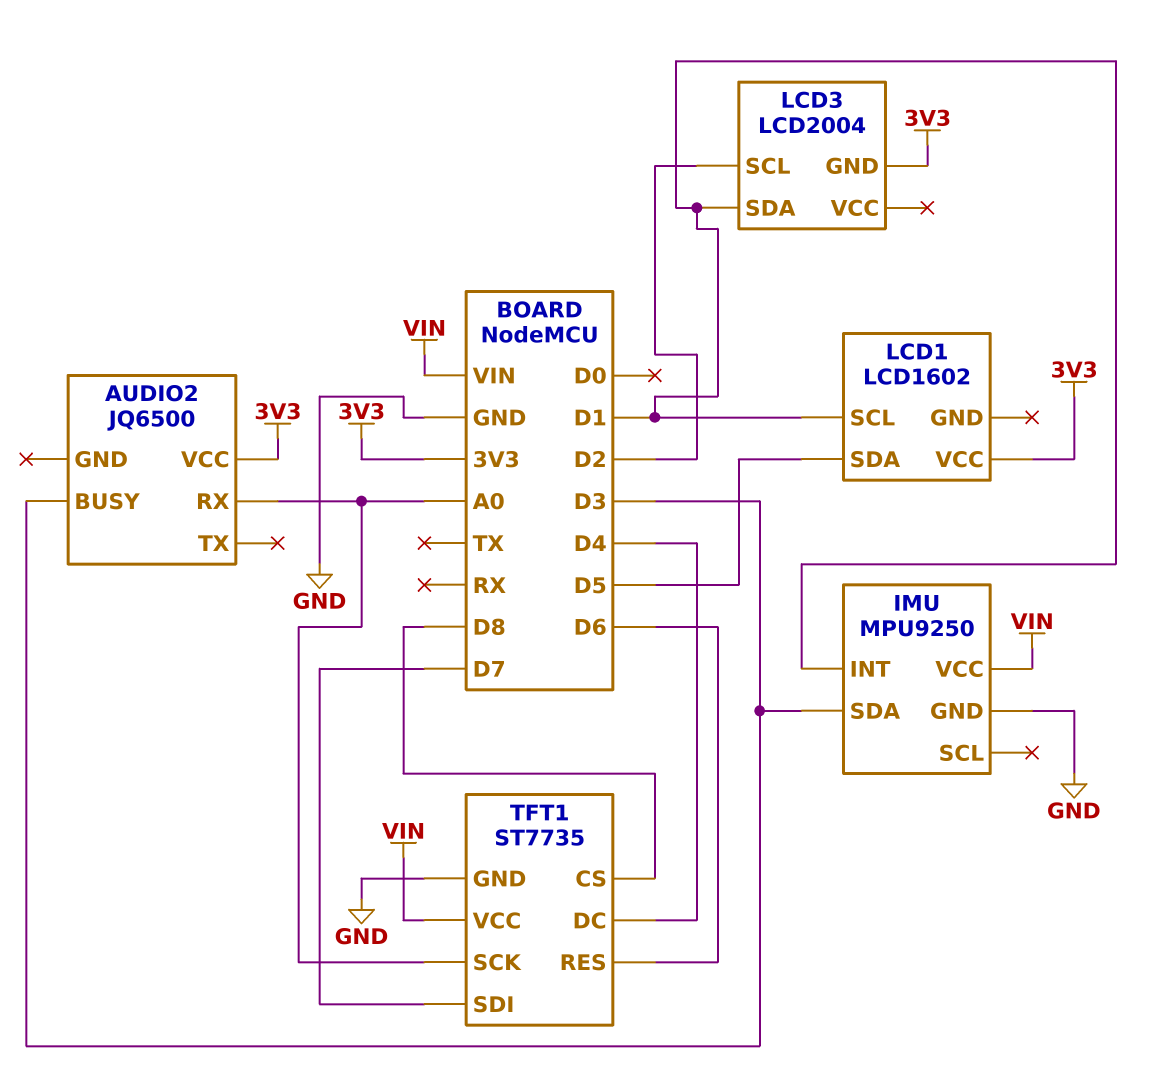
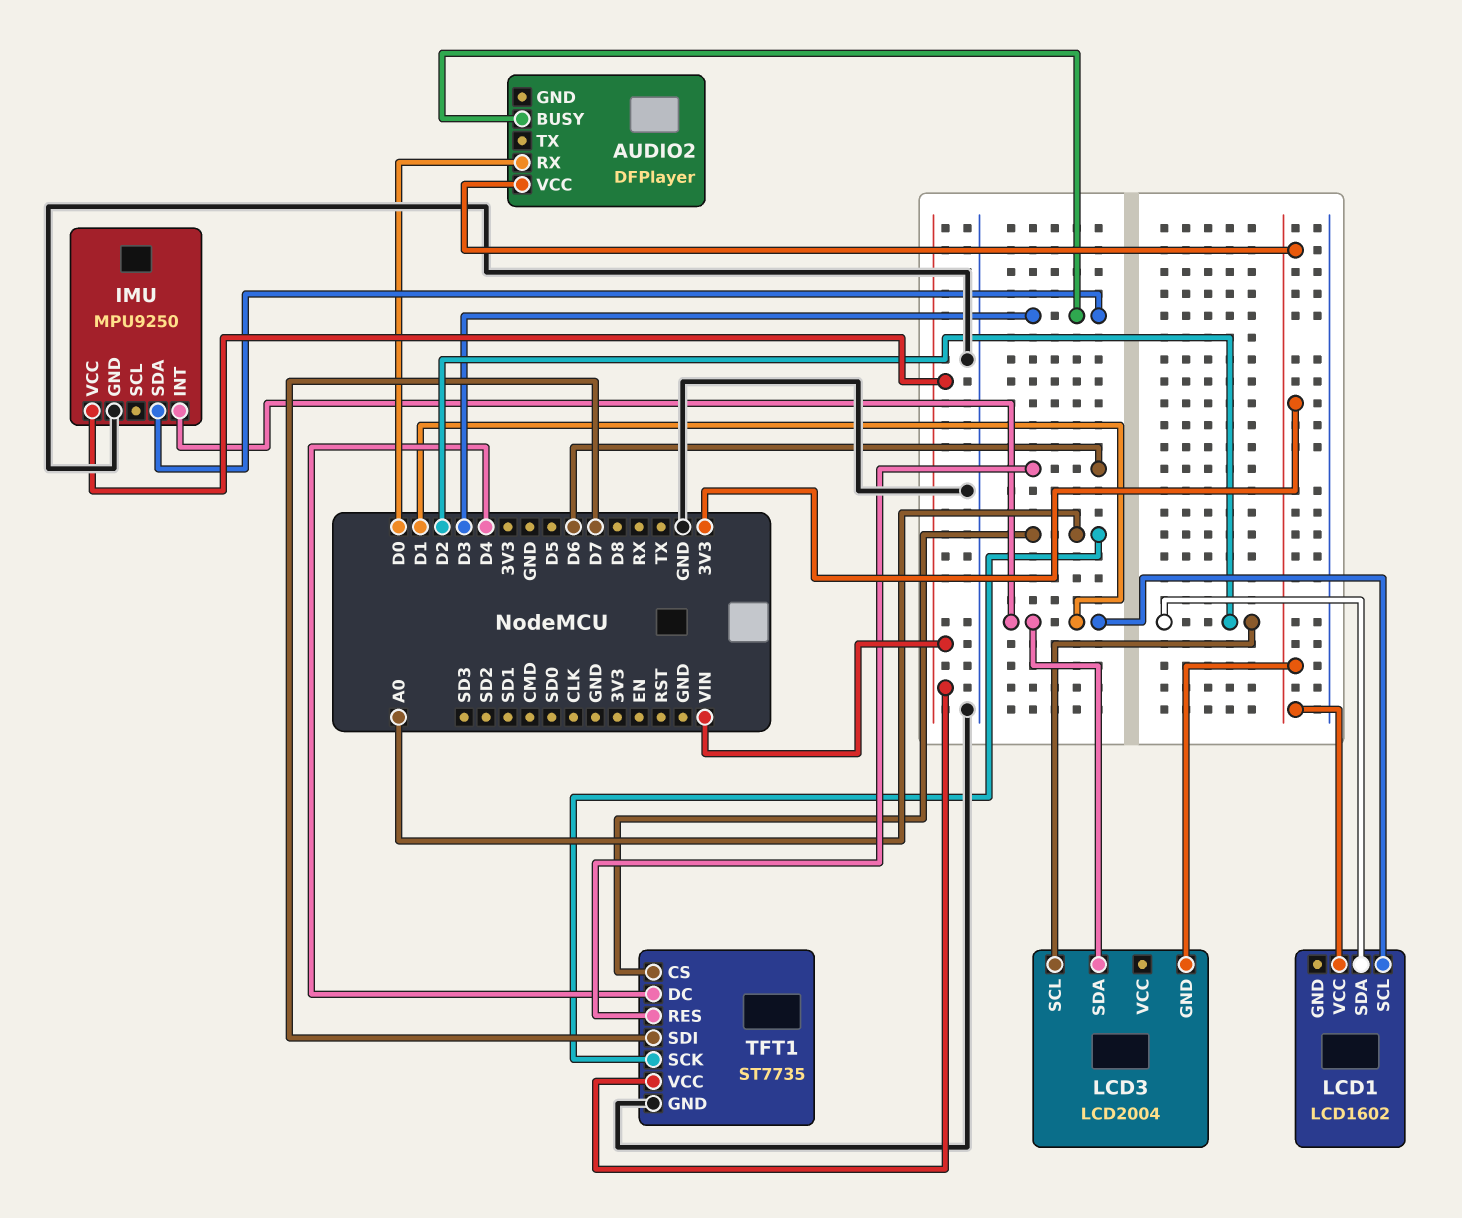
AUDIO2: JQ6500 -> DFPlayer
AUDIO2 pin RX: A0 -> D0
LCD1 pin SDA: D5 -> D2
TFT1 pin CS: D8 -> A0

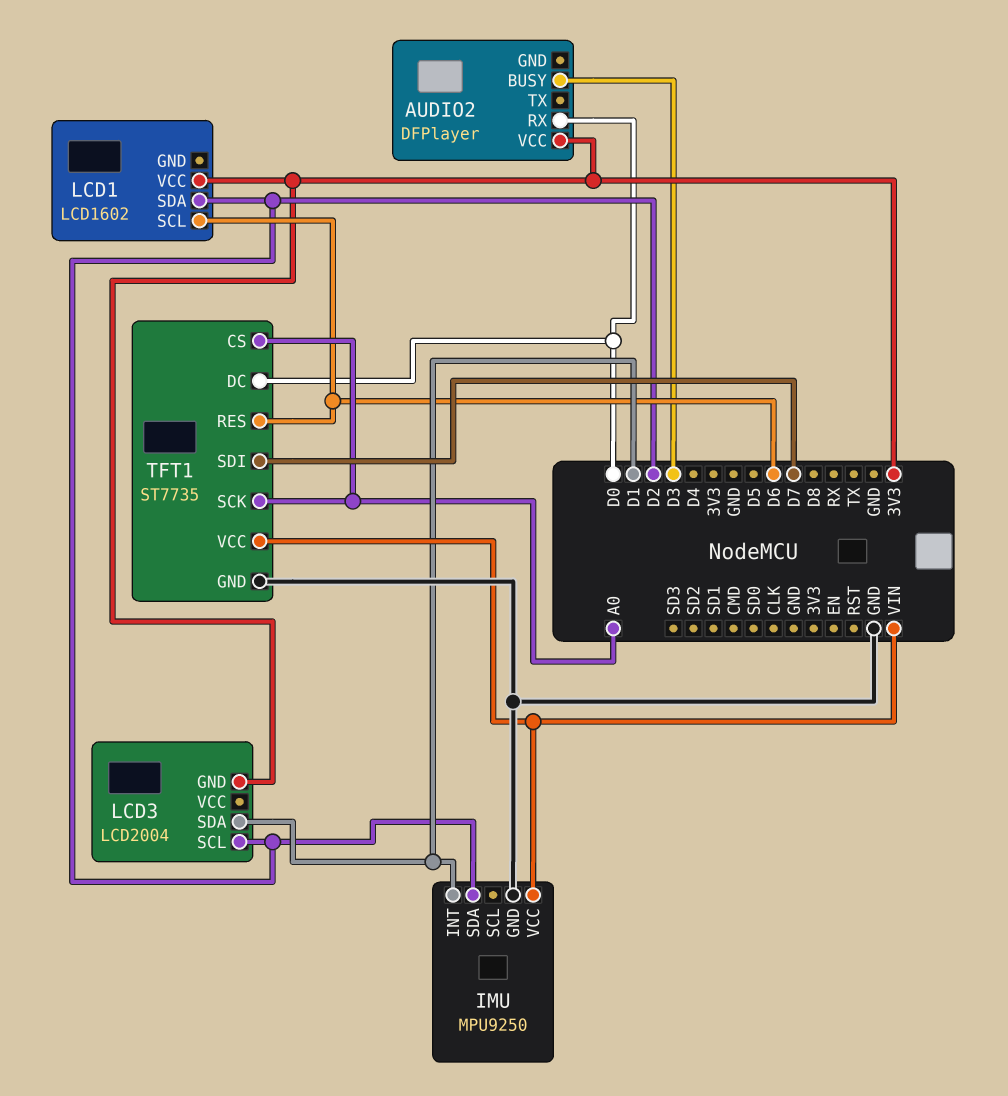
IMU pin SDA: D3 -> D2
LCD1 pin SCL: D1 -> D6
TFT1 pin DC: D4 -> D0

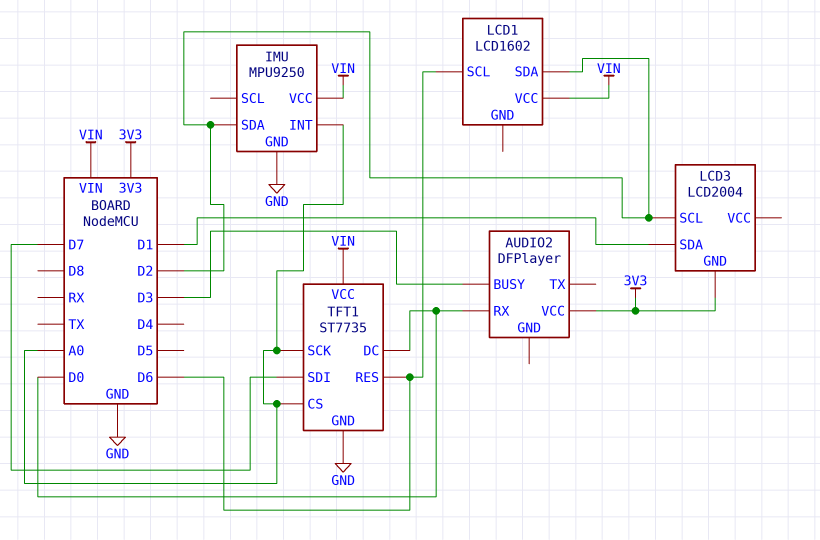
IMU pin INT: D1 -> A0
LCD1 pin VCC: 3V3 -> VIN

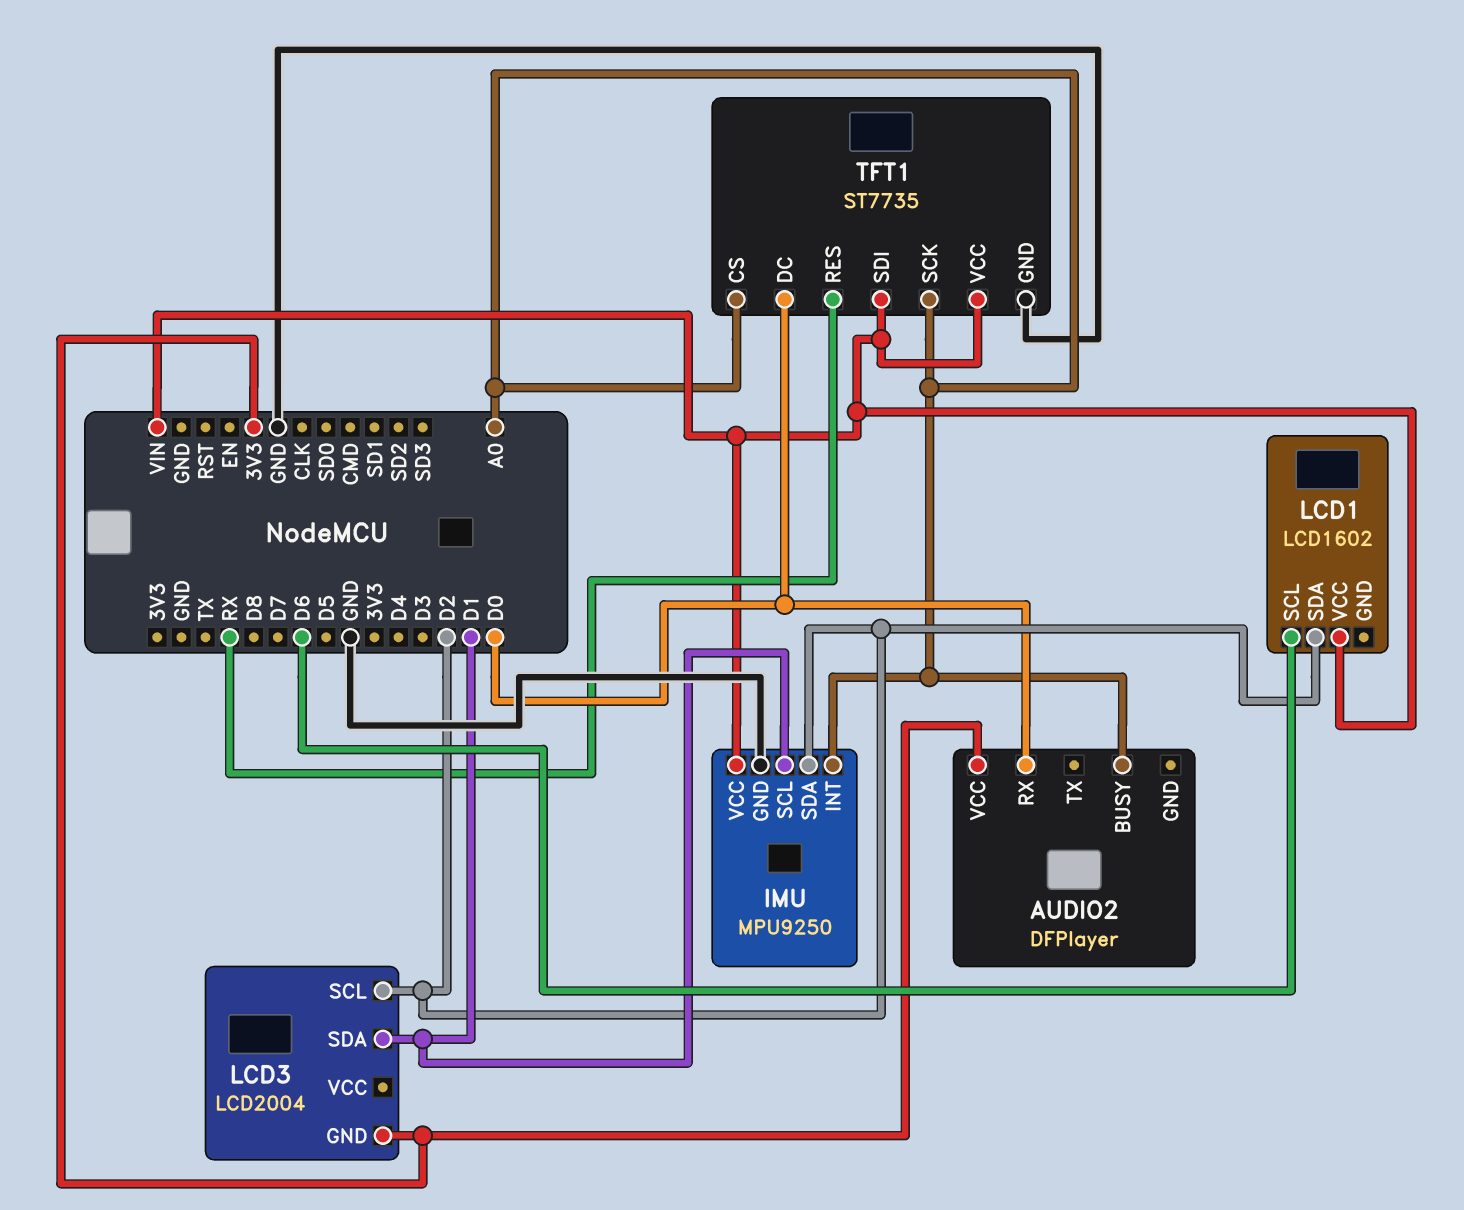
AUDIO2 pin BUSY: D3 -> A0
IMU pin SCL: none -> D1
TFT1 pin RES: D6 -> RX
TFT1 pin SDI: D7 -> VIN

